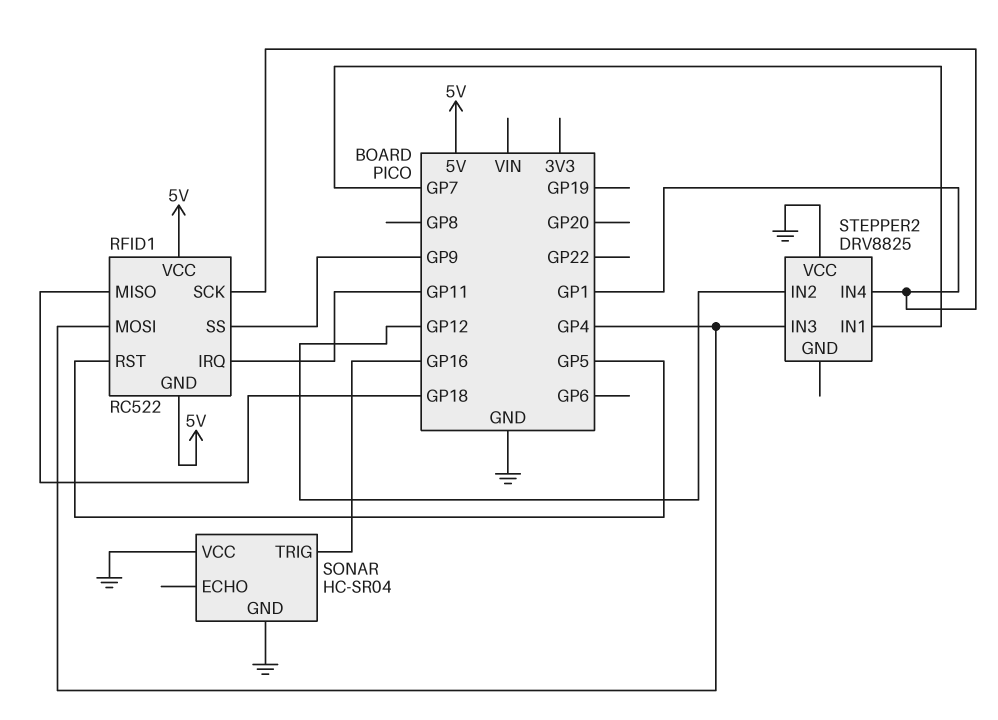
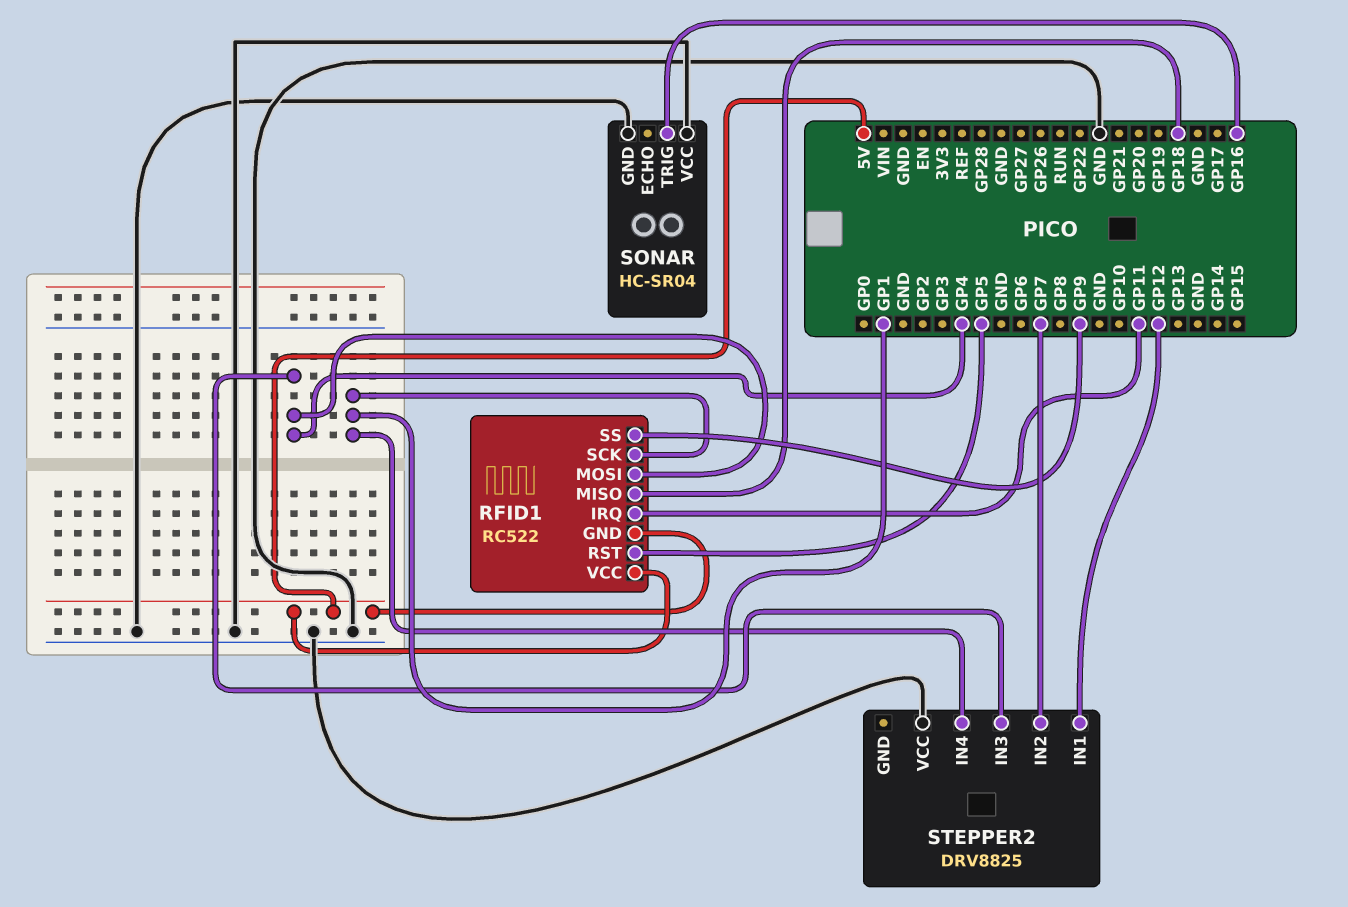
STEPPER2 pin IN1: GP7 -> GP12
STEPPER2 pin IN2: GP12 -> GP7

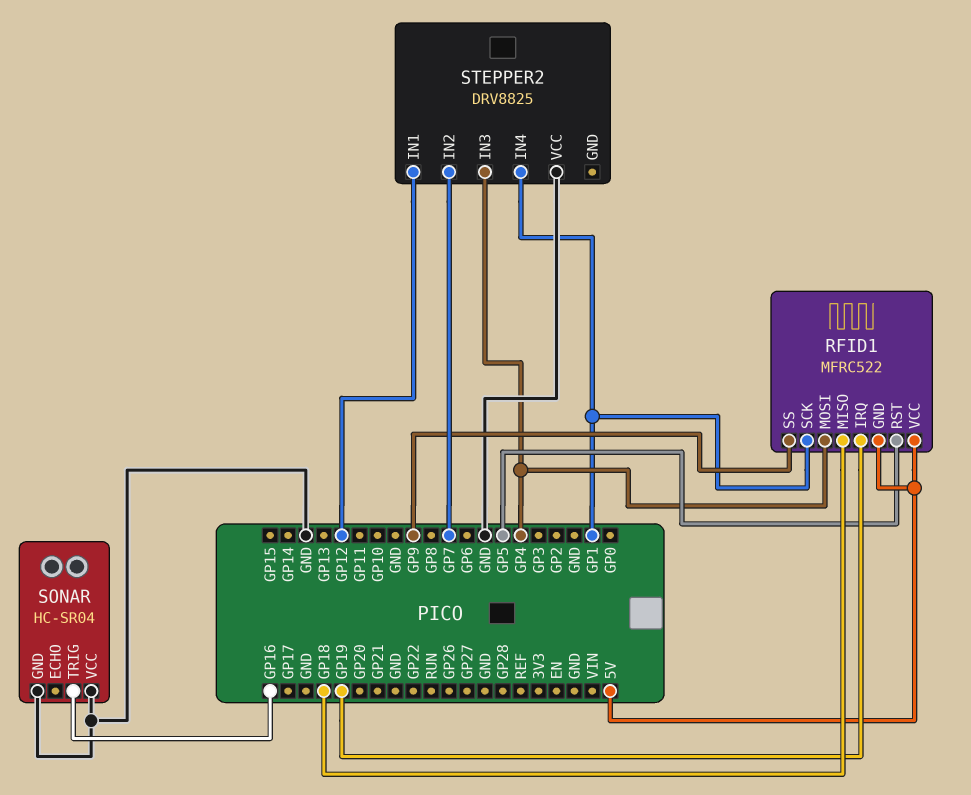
RFID1: RC522 -> MFRC522
RFID1 pin IRQ: GP11 -> GP19

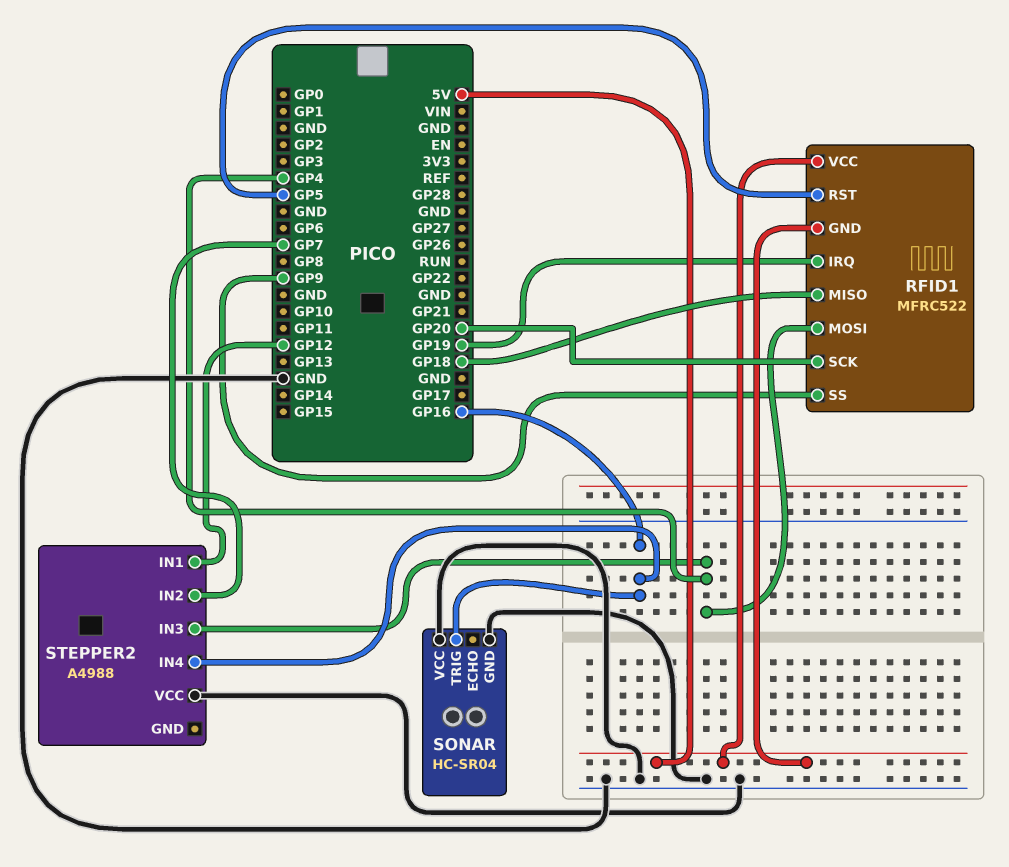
RFID1 pin SCK: GP1 -> GP20
STEPPER2: DRV8825 -> A4988
STEPPER2 pin IN4: GP1 -> GP16

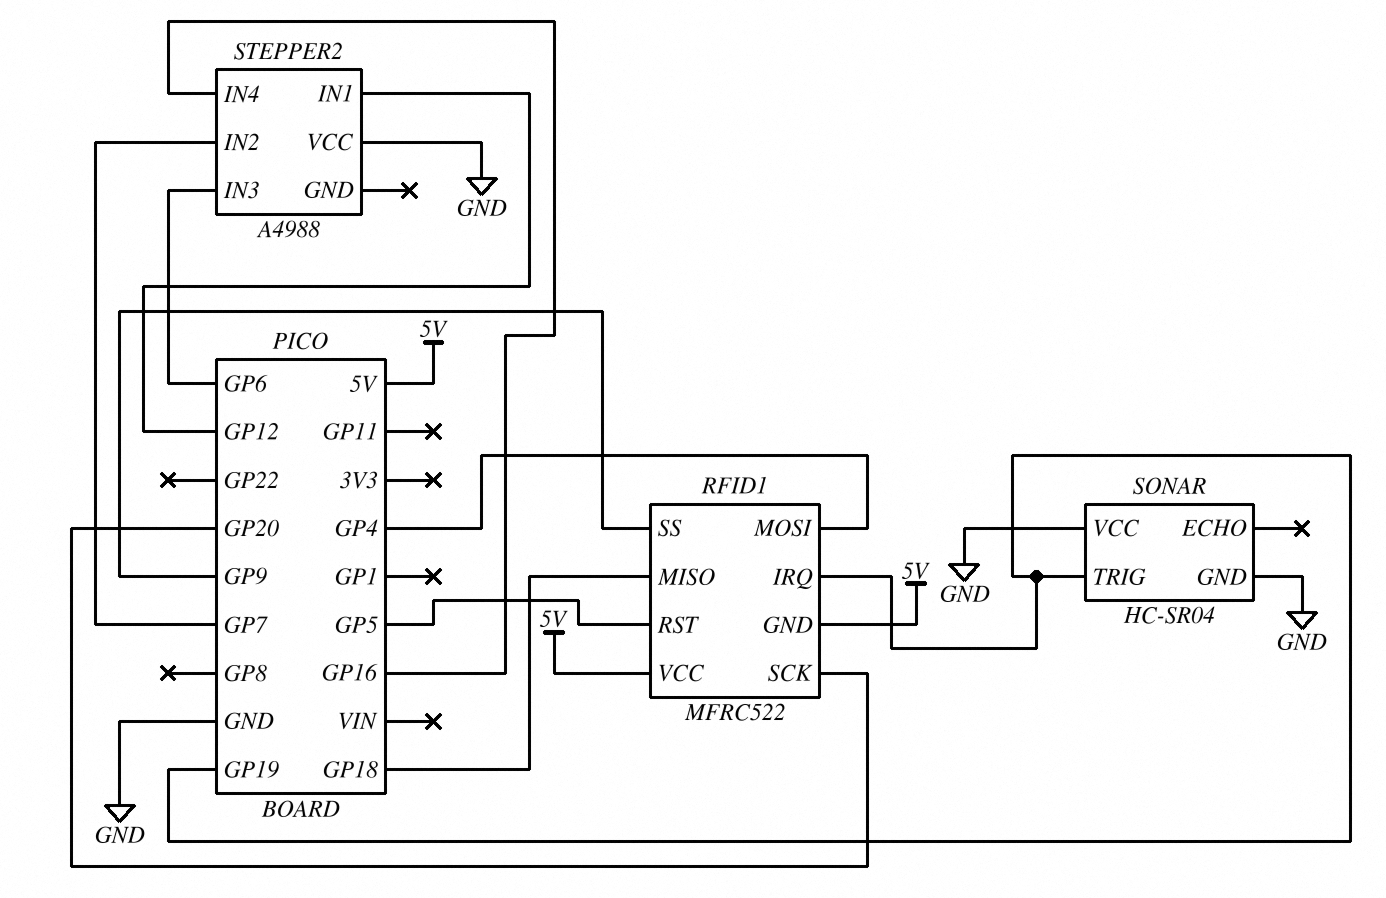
SONAR pin TRIG: GP16 -> GP19
STEPPER2 pin IN3: GP4 -> GP6

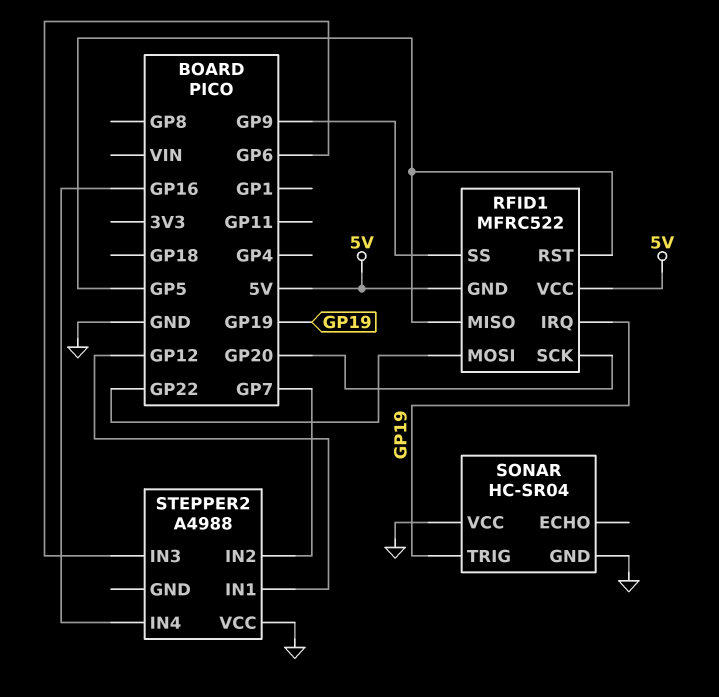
RFID1 pin MISO: GP18 -> GP5
RFID1 pin MOSI: GP4 -> GP22

